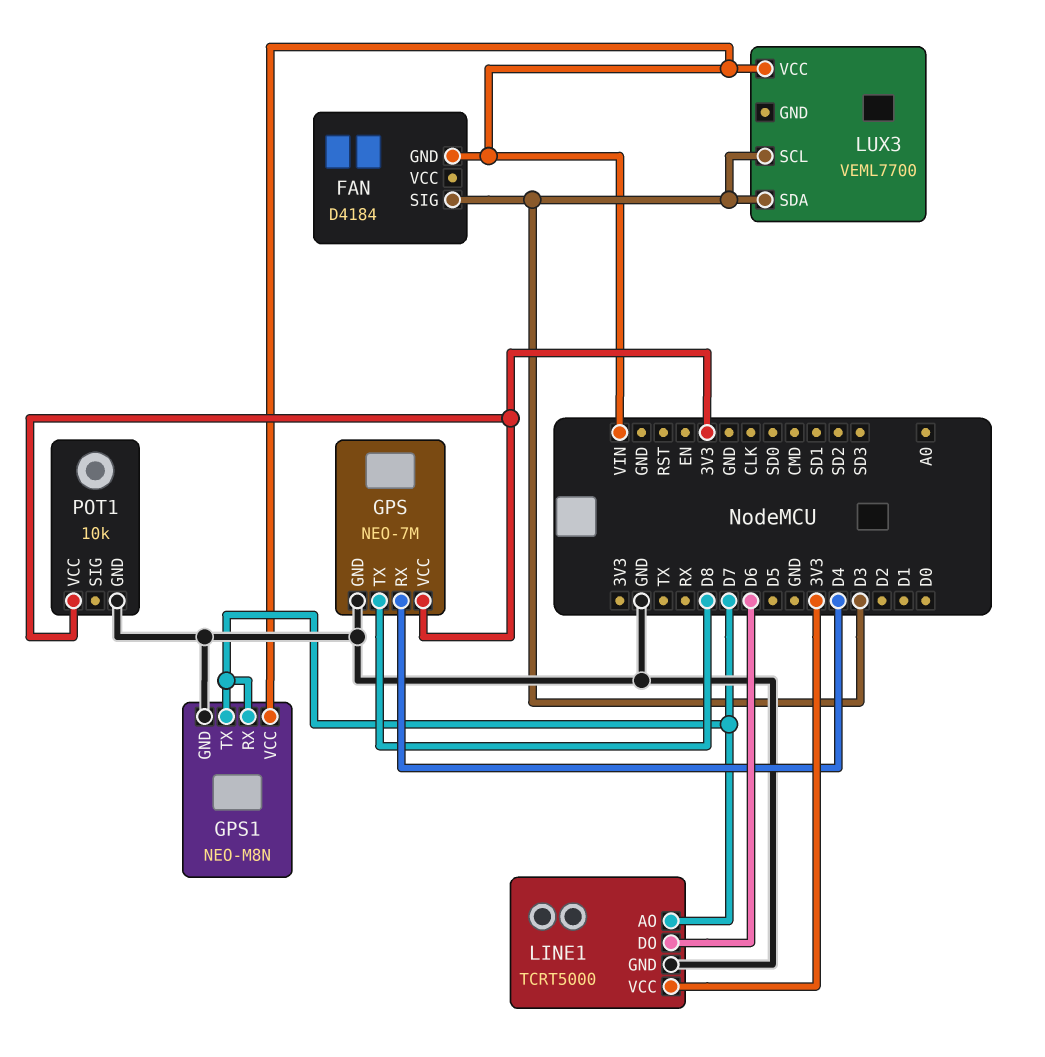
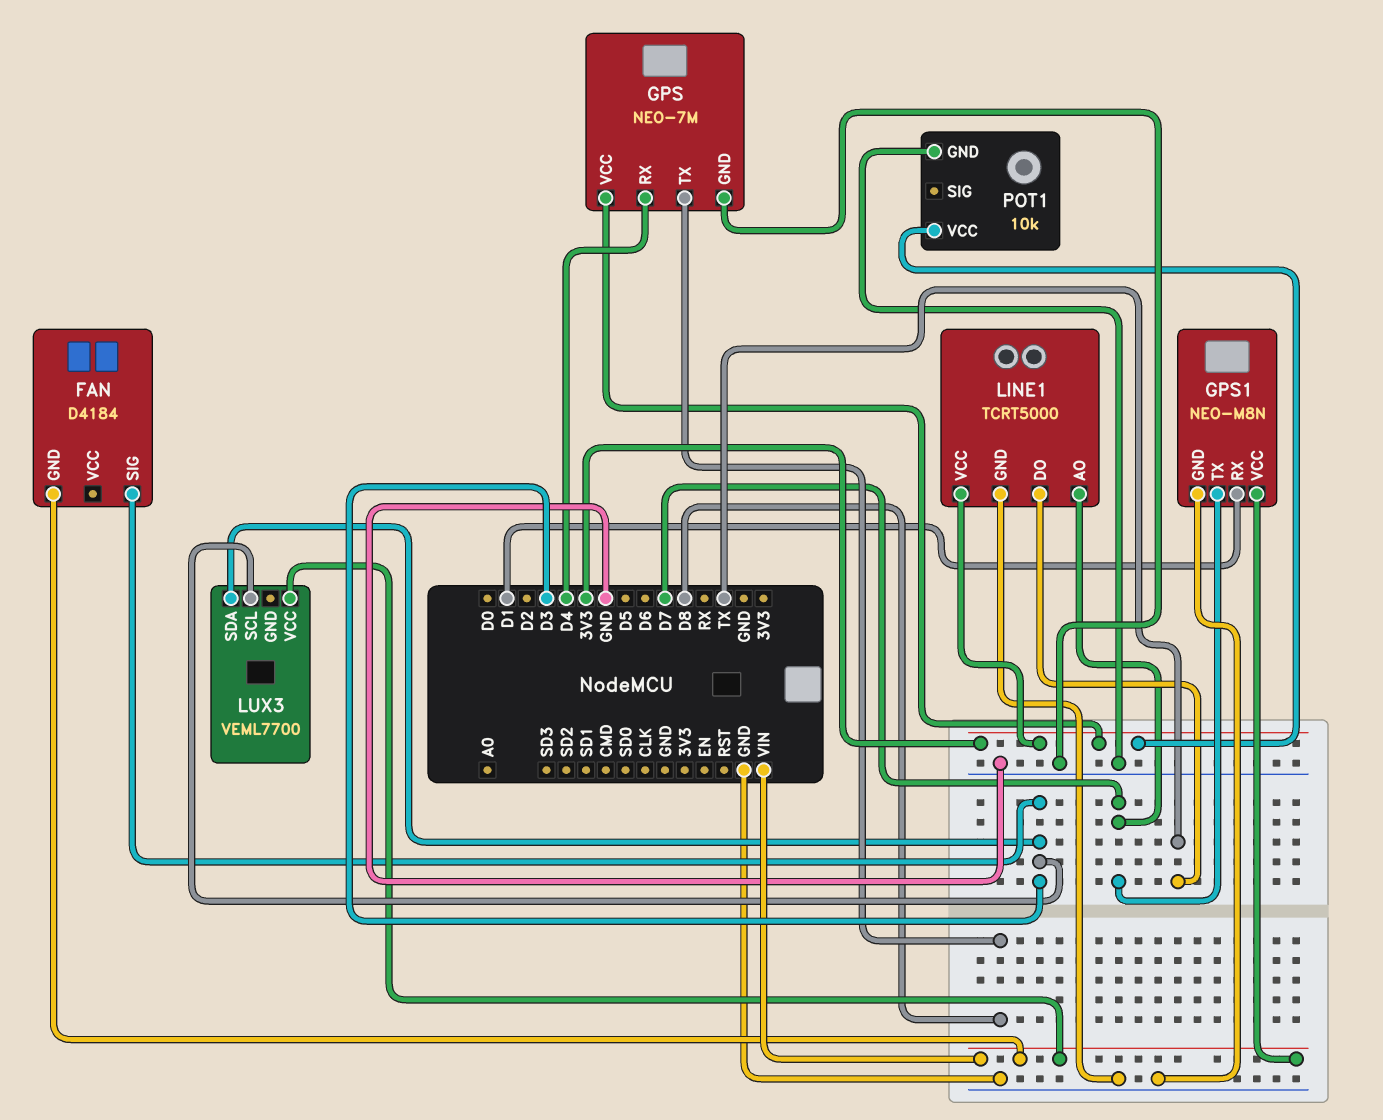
GPS1 pin RX: D7 -> D1
LINE1 pin DO: D6 -> TX

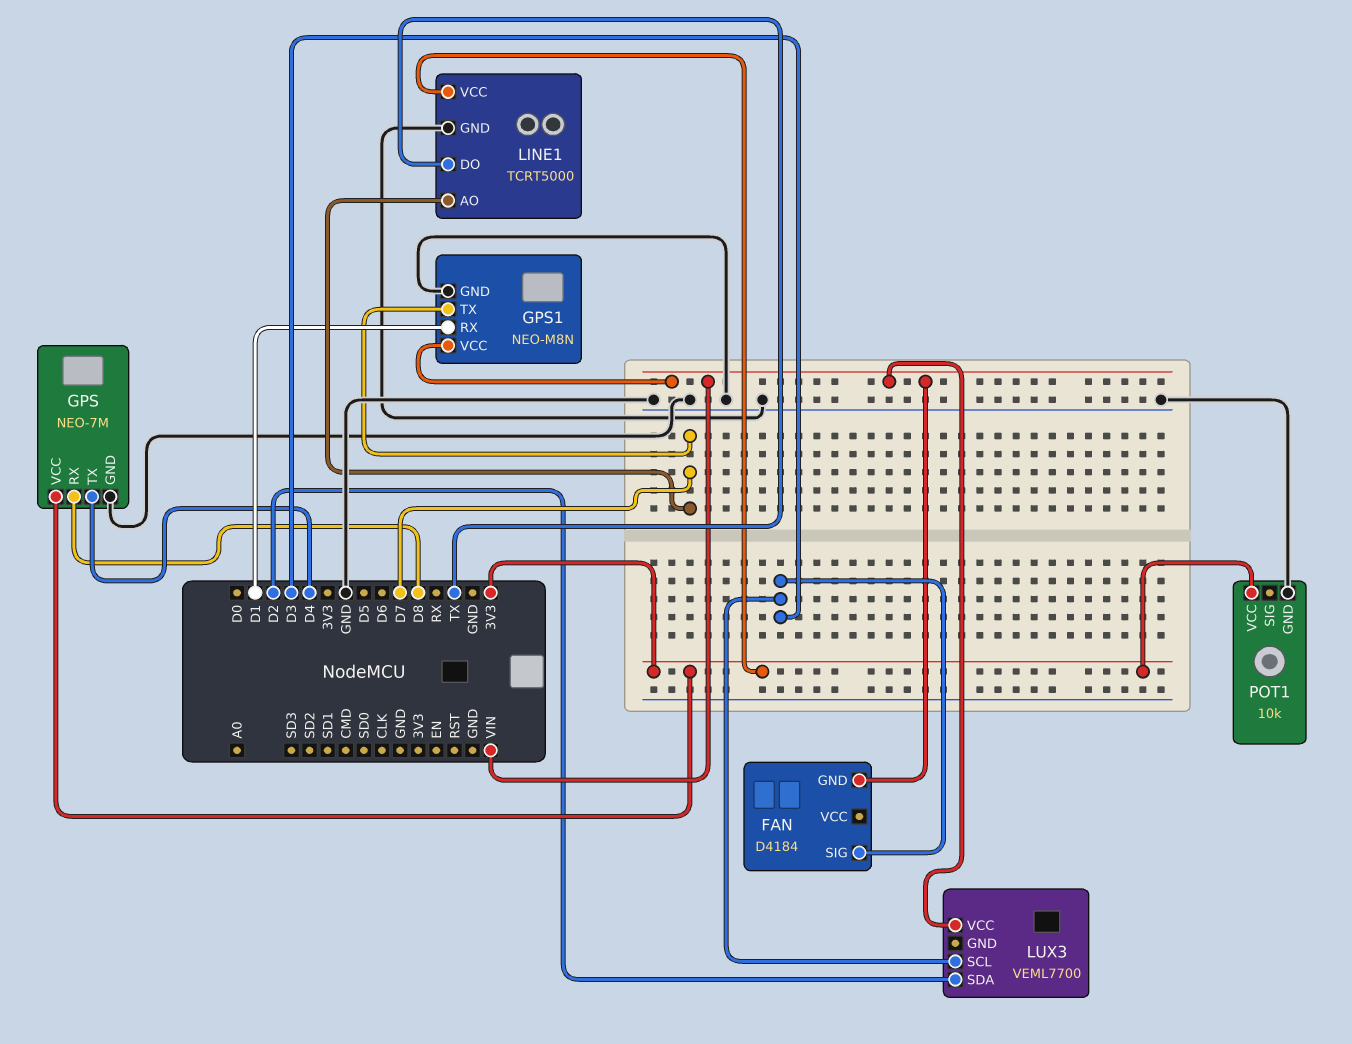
GPS pin RX: D4 -> D8
GPS pin TX: D8 -> D4
LUX3 pin SDA: D3 -> D2

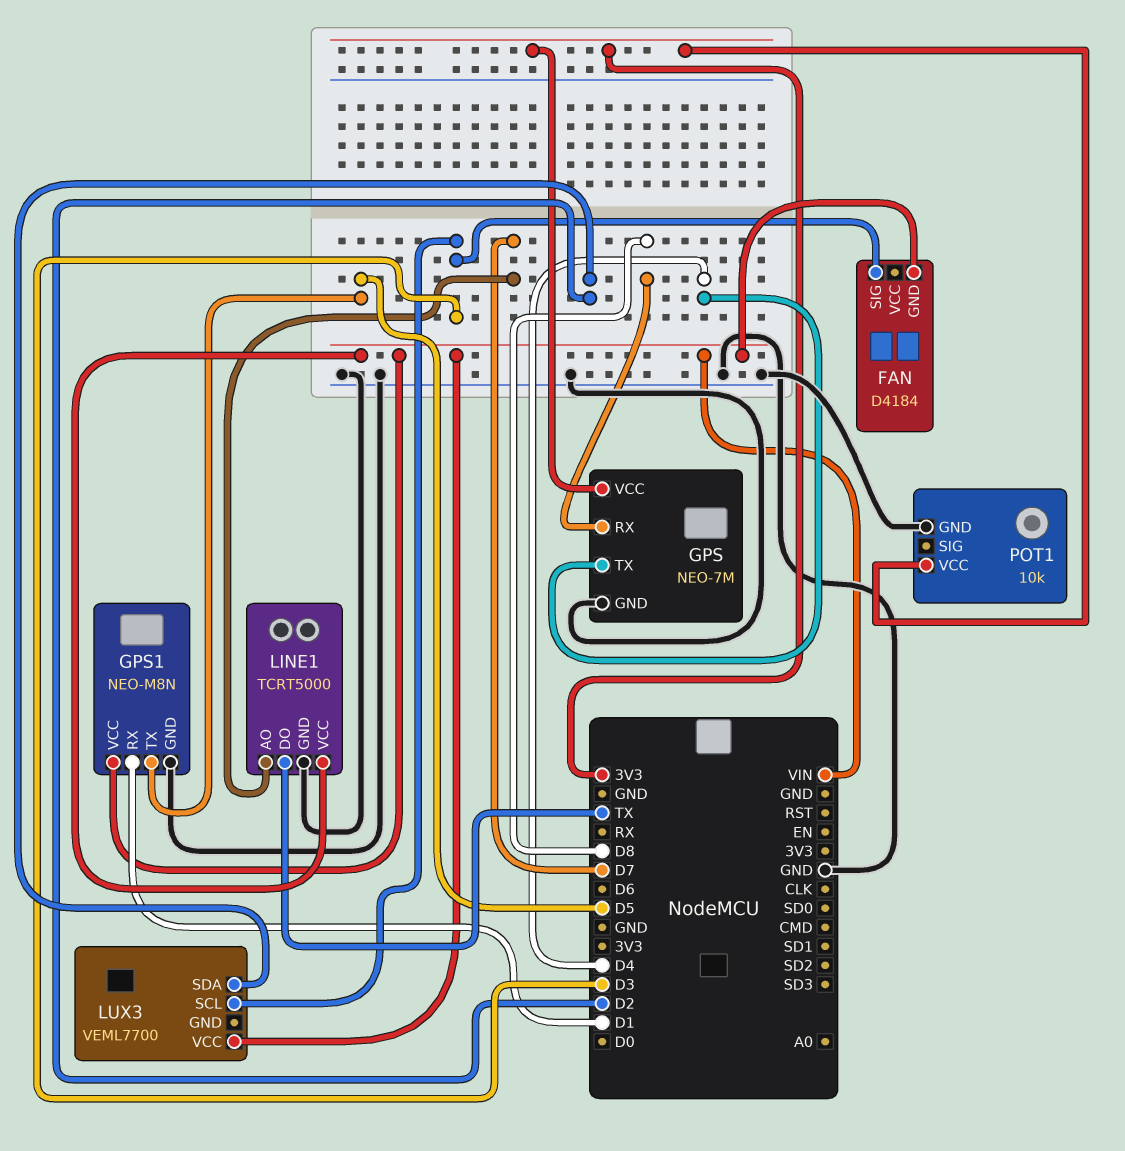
GPS1 pin TX: D7 -> D5
LINE1 pin VCC: 3V3 -> VIN

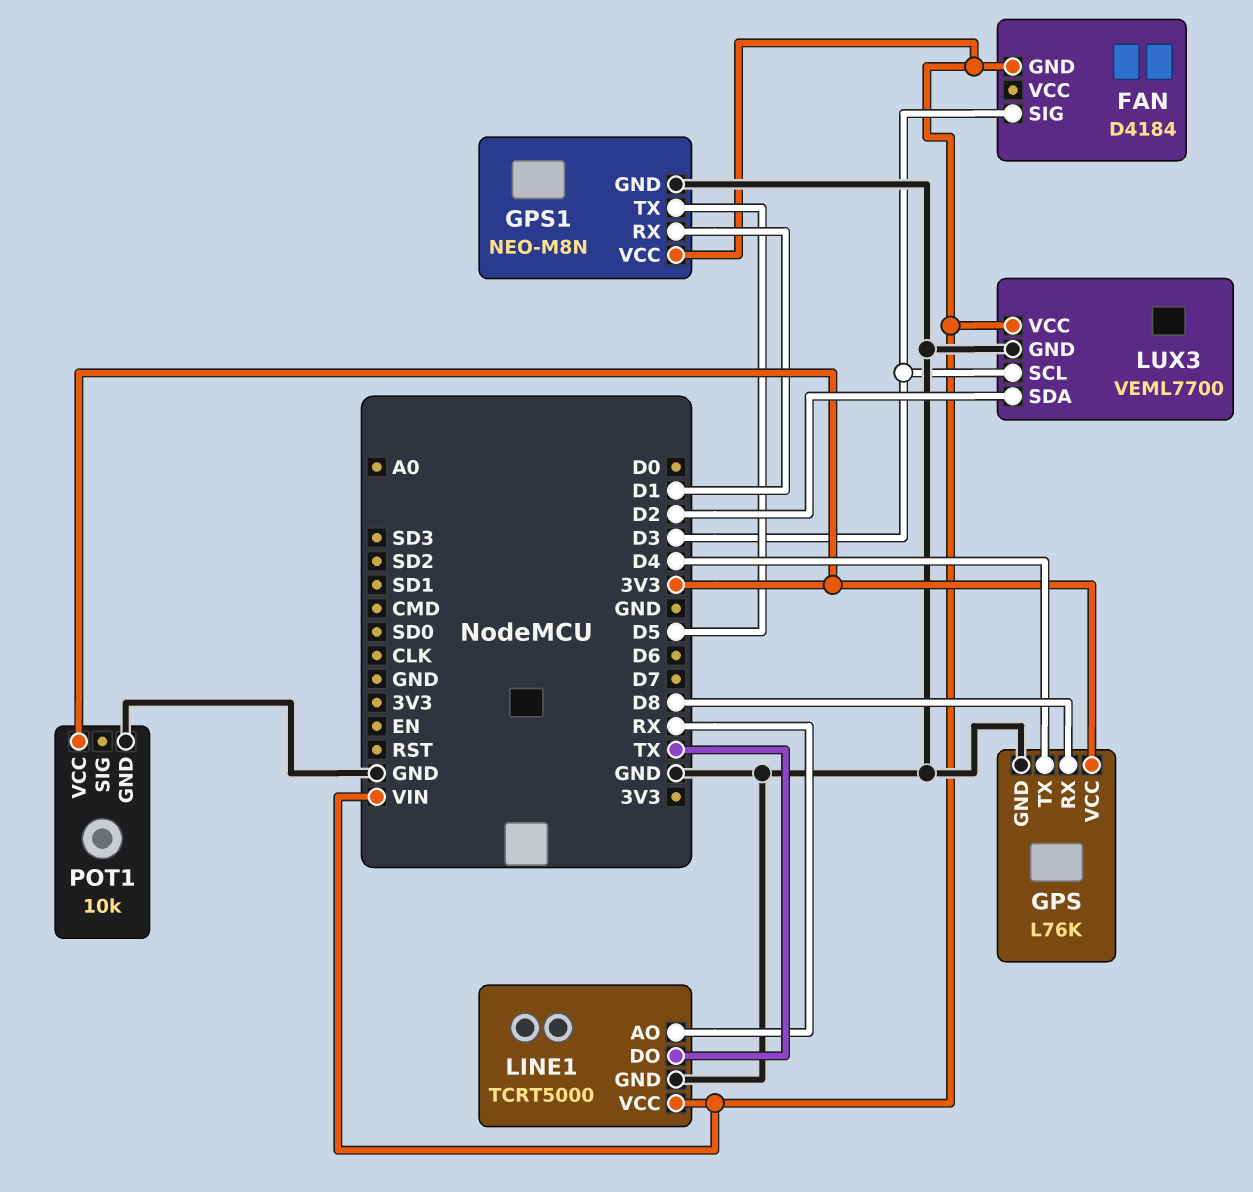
GPS: NEO-7M -> L76K
LINE1 pin AO: D7 -> RX
LUX3 pin GND: none -> GND

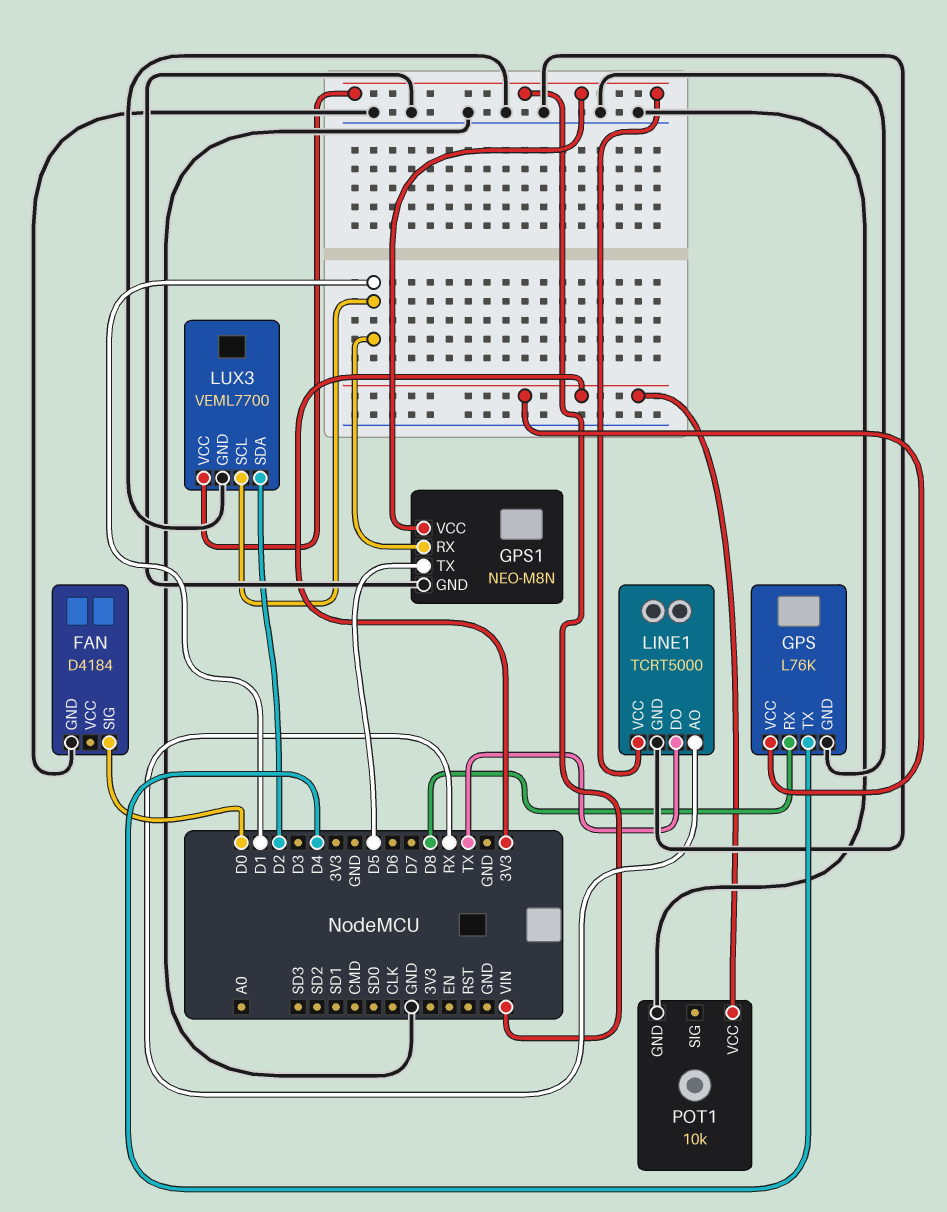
FAN pin GND: VIN -> GND
FAN pin SIG: D3 -> D0
LUX3 pin SCL: D3 -> D1

